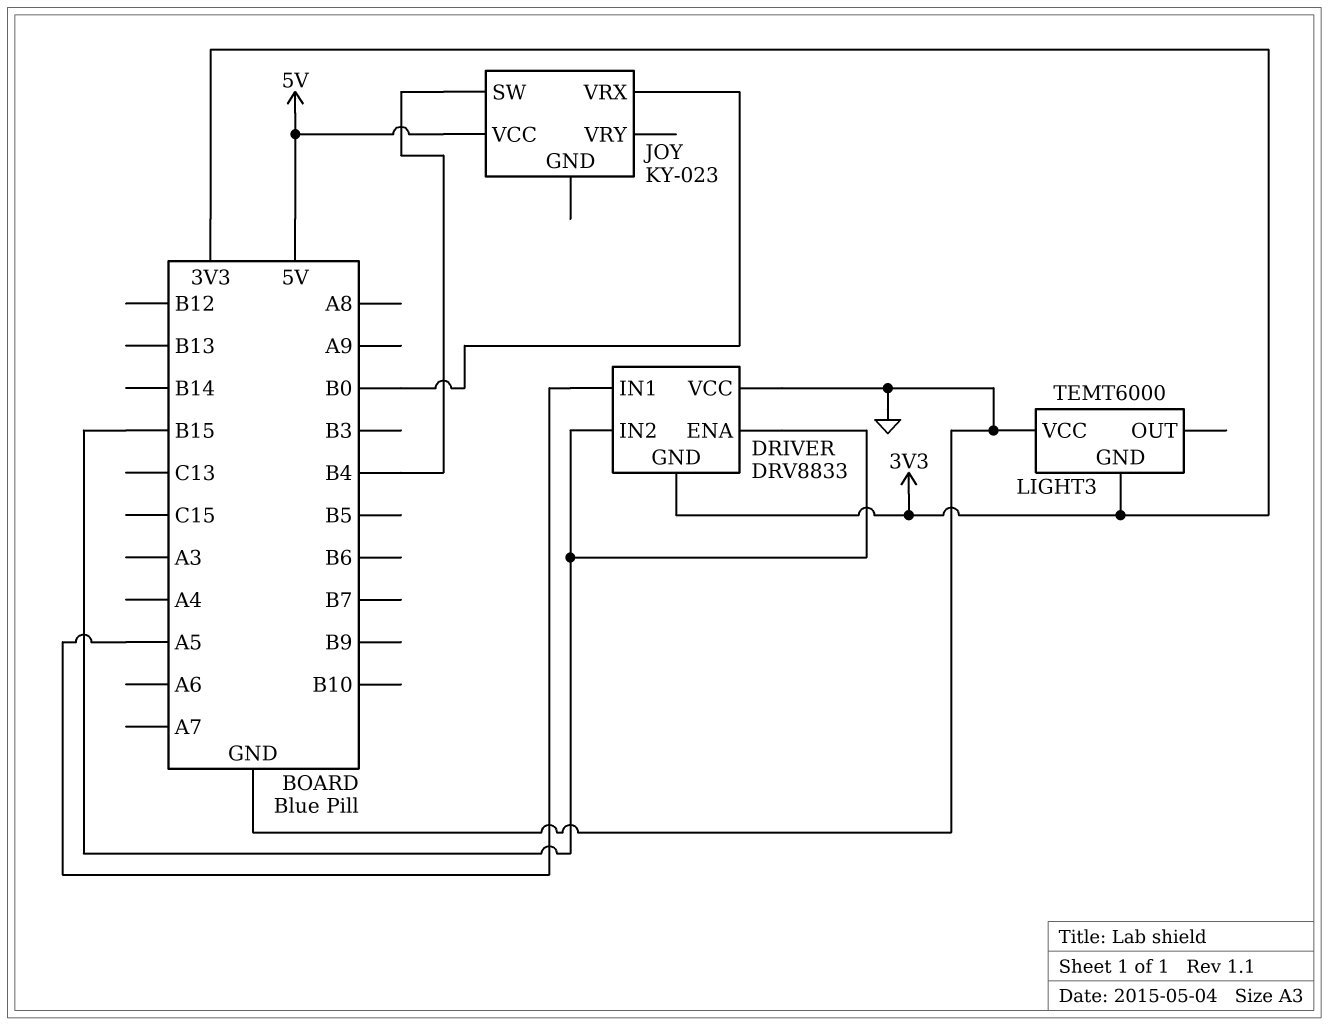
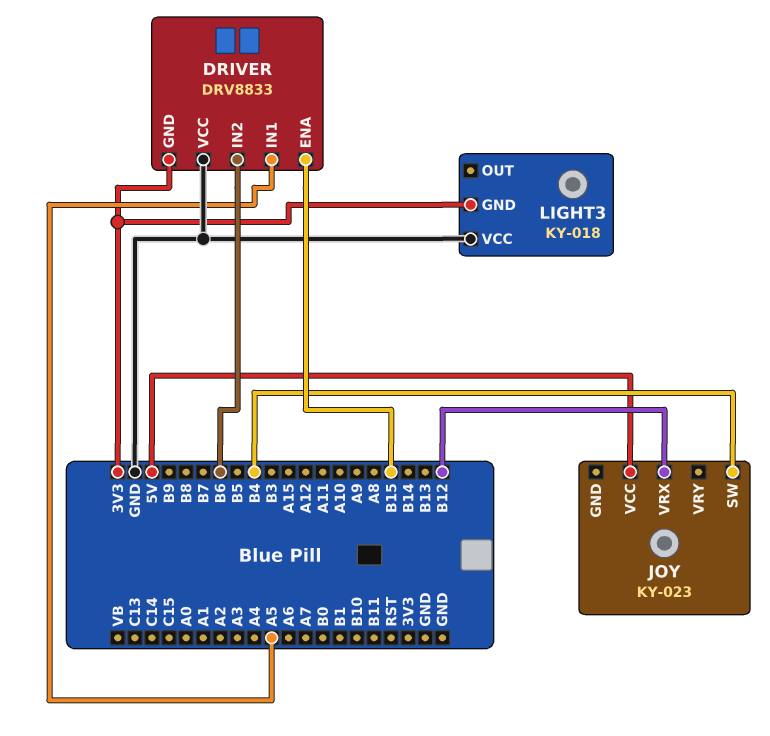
DRIVER pin IN2: B15 -> B6
JOY pin VRX: B0 -> B12
LIGHT3: TEMT6000 -> KY-018

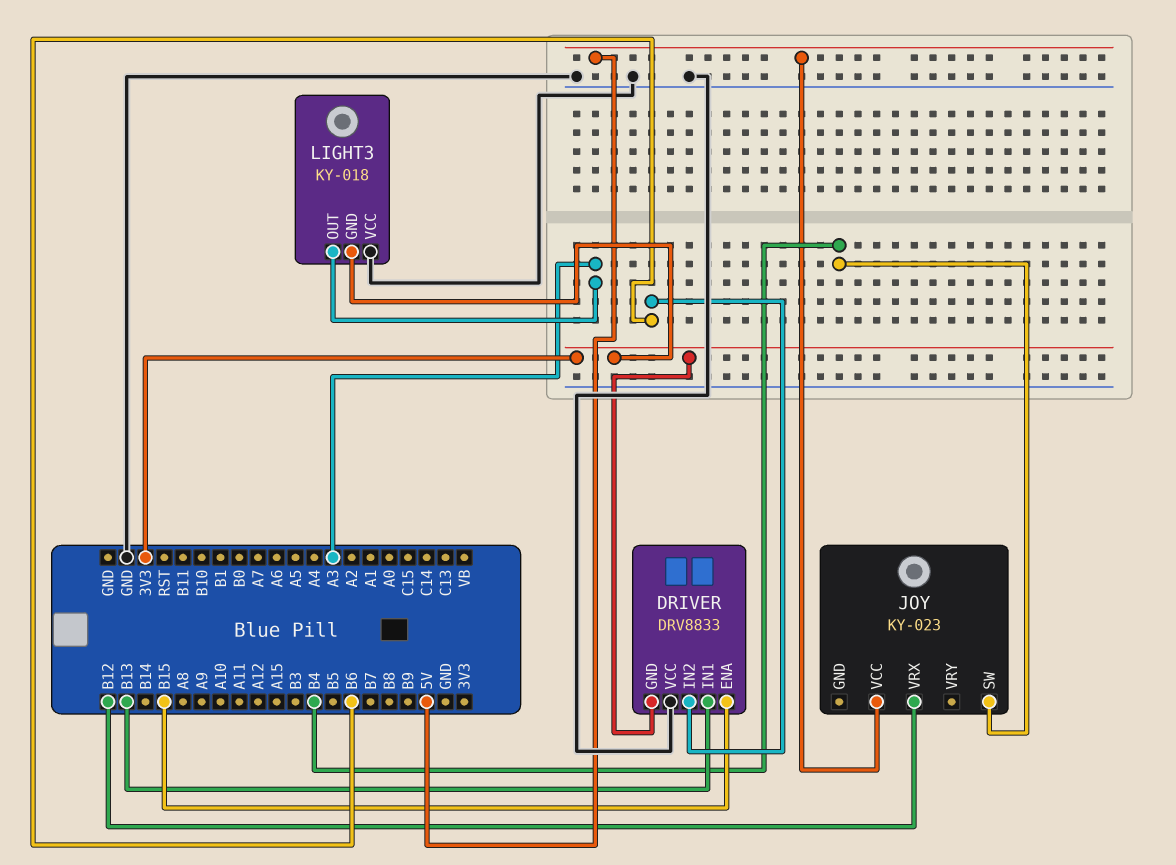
DRIVER pin IN1: A5 -> B13
LIGHT3 pin OUT: none -> A3

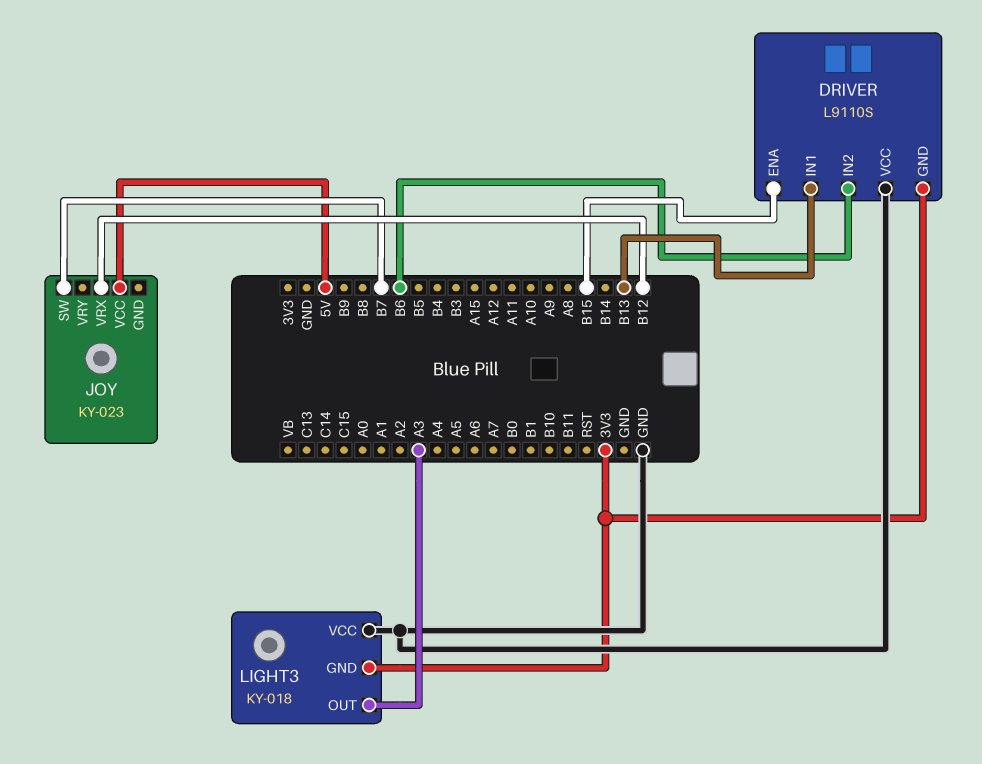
DRIVER: DRV8833 -> L9110S
JOY pin SW: B4 -> B7

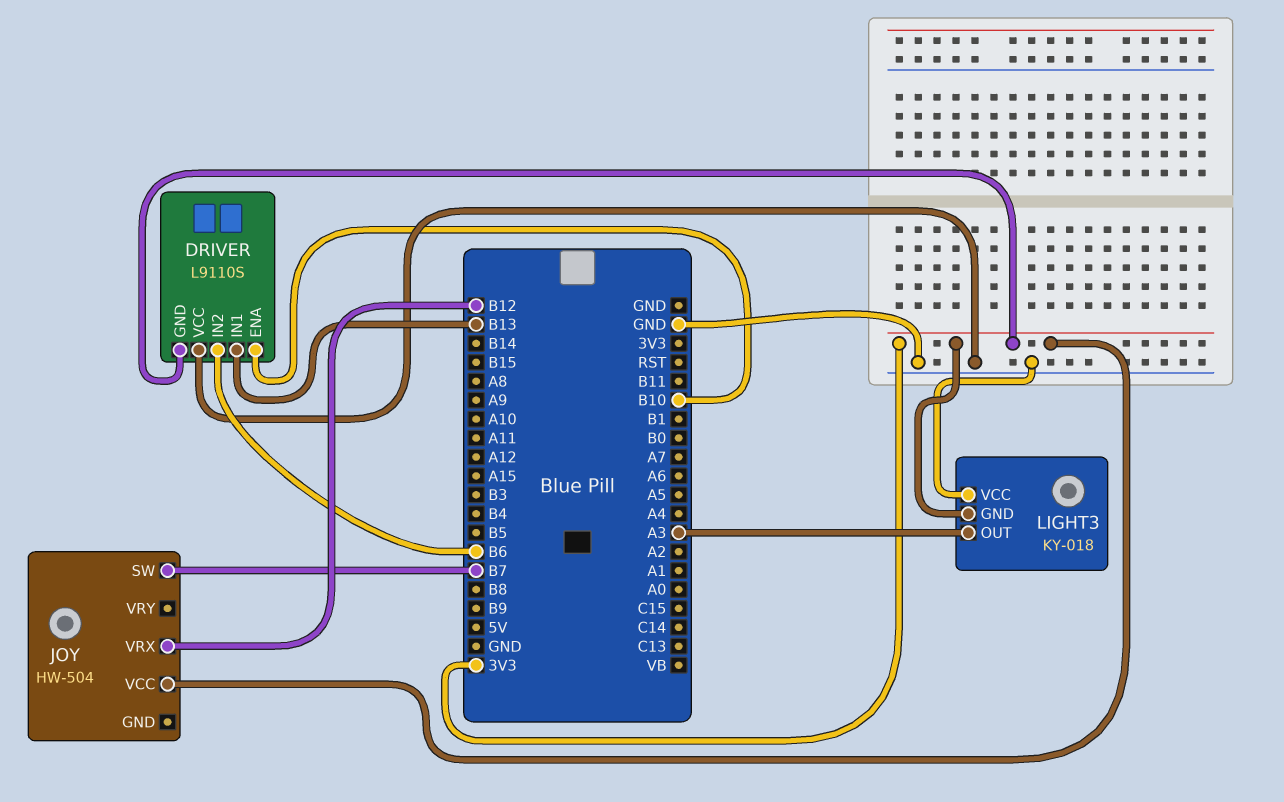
DRIVER pin ENA: B15 -> B10
JOY: KY-023 -> HW-504
JOY pin VCC: 5V -> 3V3

